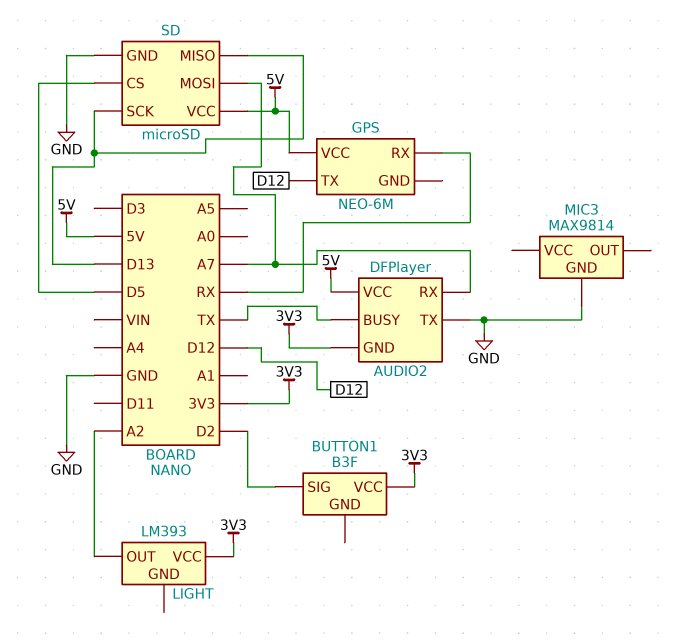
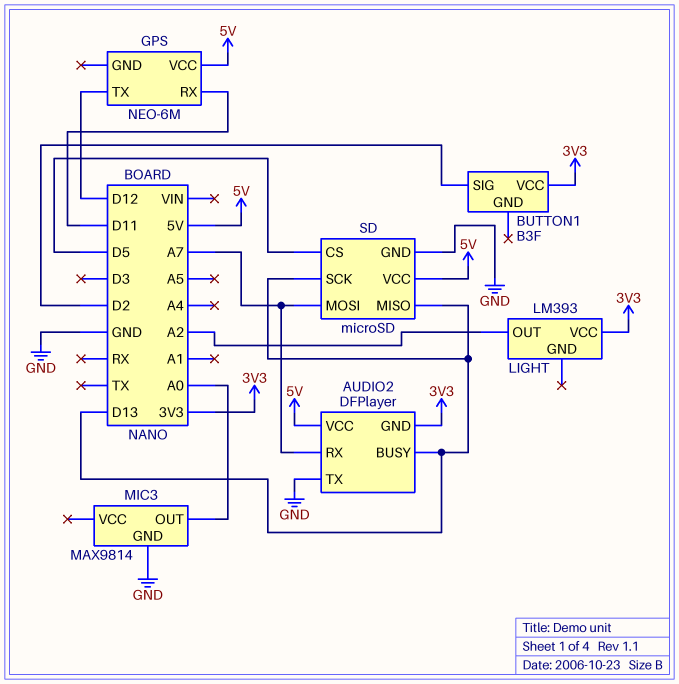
AUDIO2 pin BUSY: TX -> D13
GPS pin RX: RX -> D11
MIC3 pin OUT: none -> A0

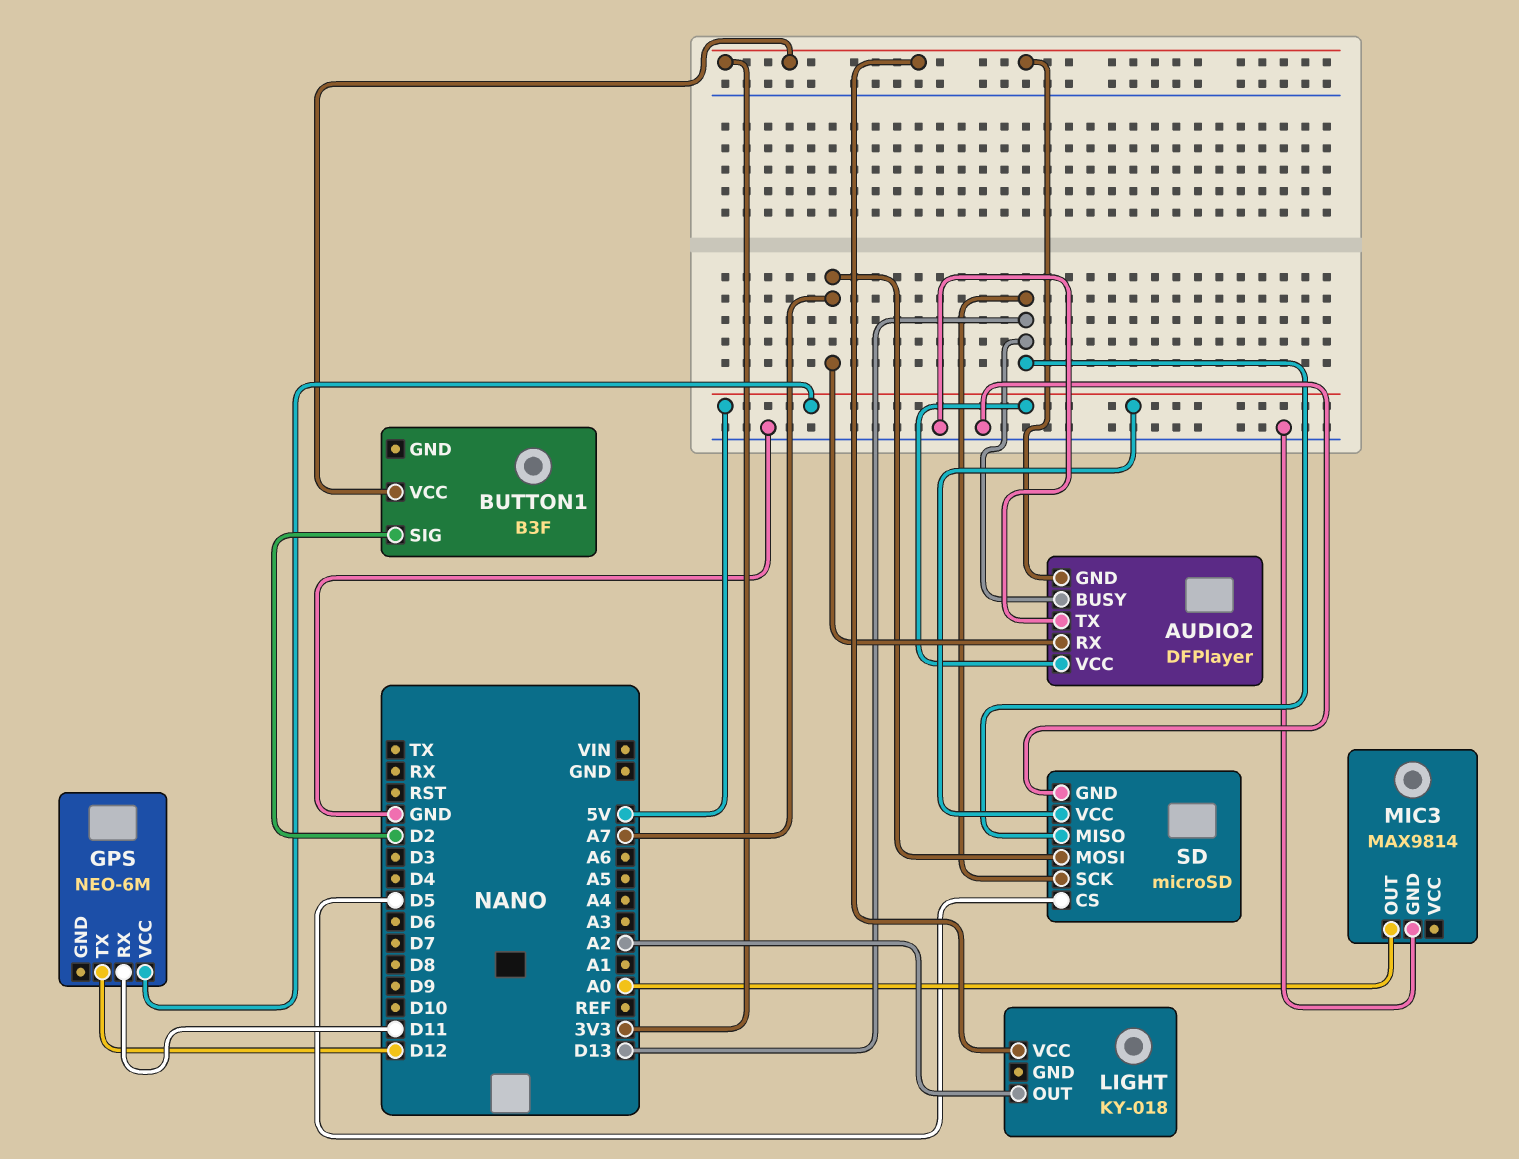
LIGHT: LM393 -> KY-018

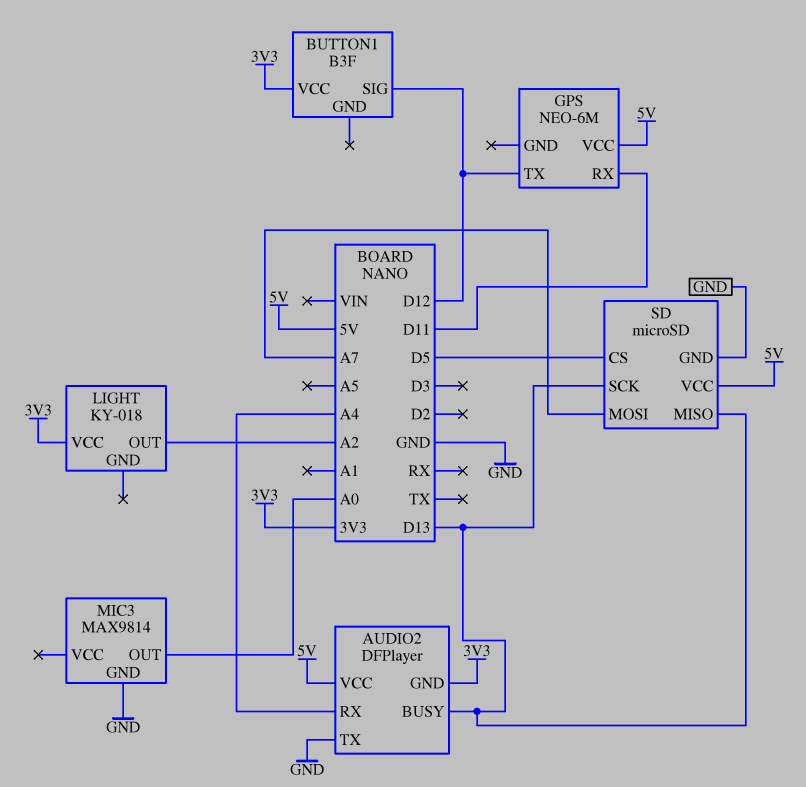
AUDIO2 pin RX: A7 -> A4
BUTTON1 pin SIG: D2 -> D12

